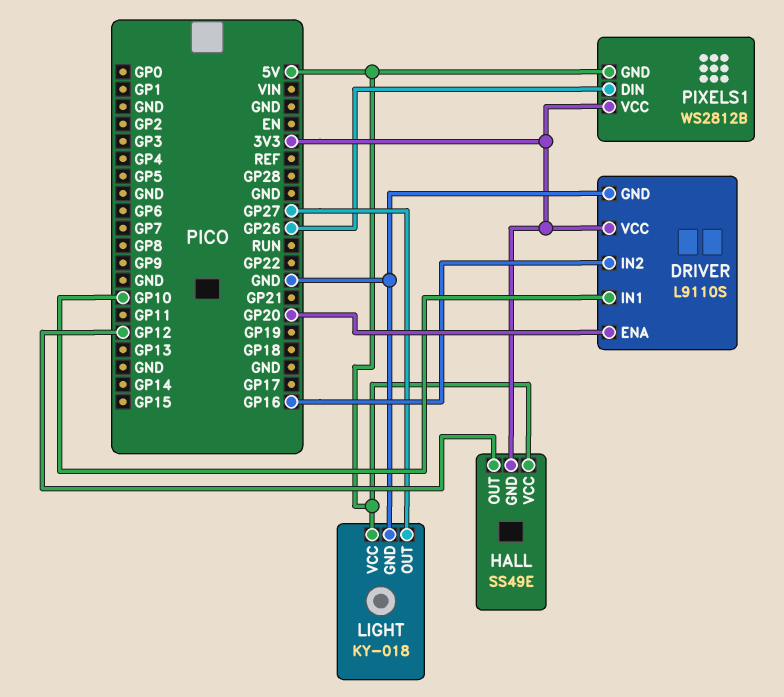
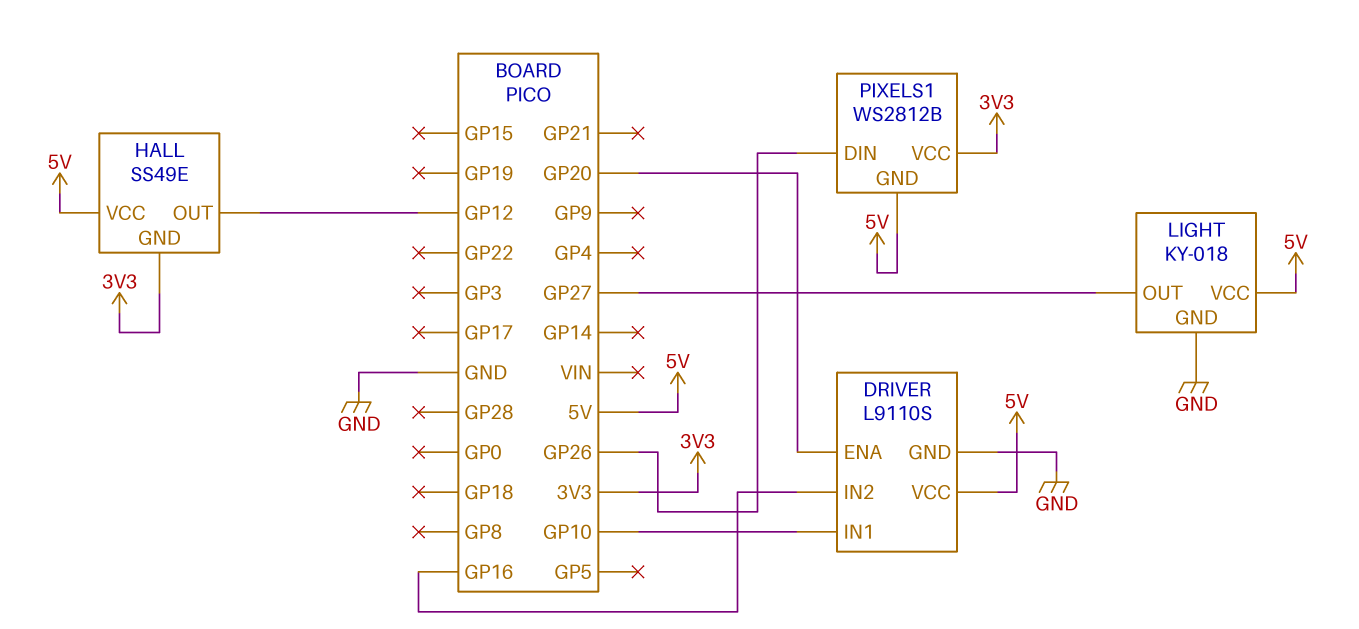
DRIVER pin VCC: 3V3 -> 5V

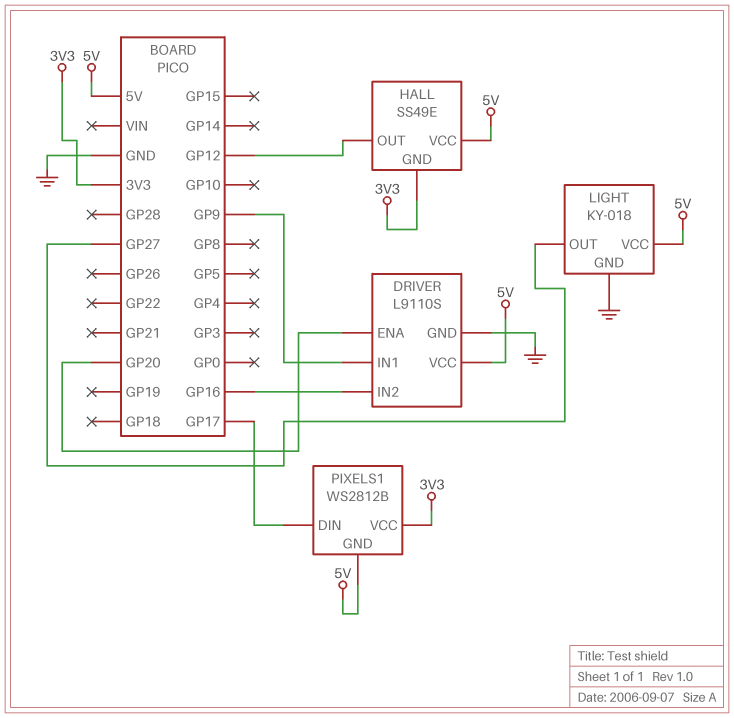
DRIVER pin IN1: GP10 -> GP9
PIXELS1 pin DIN: GP26 -> GP17

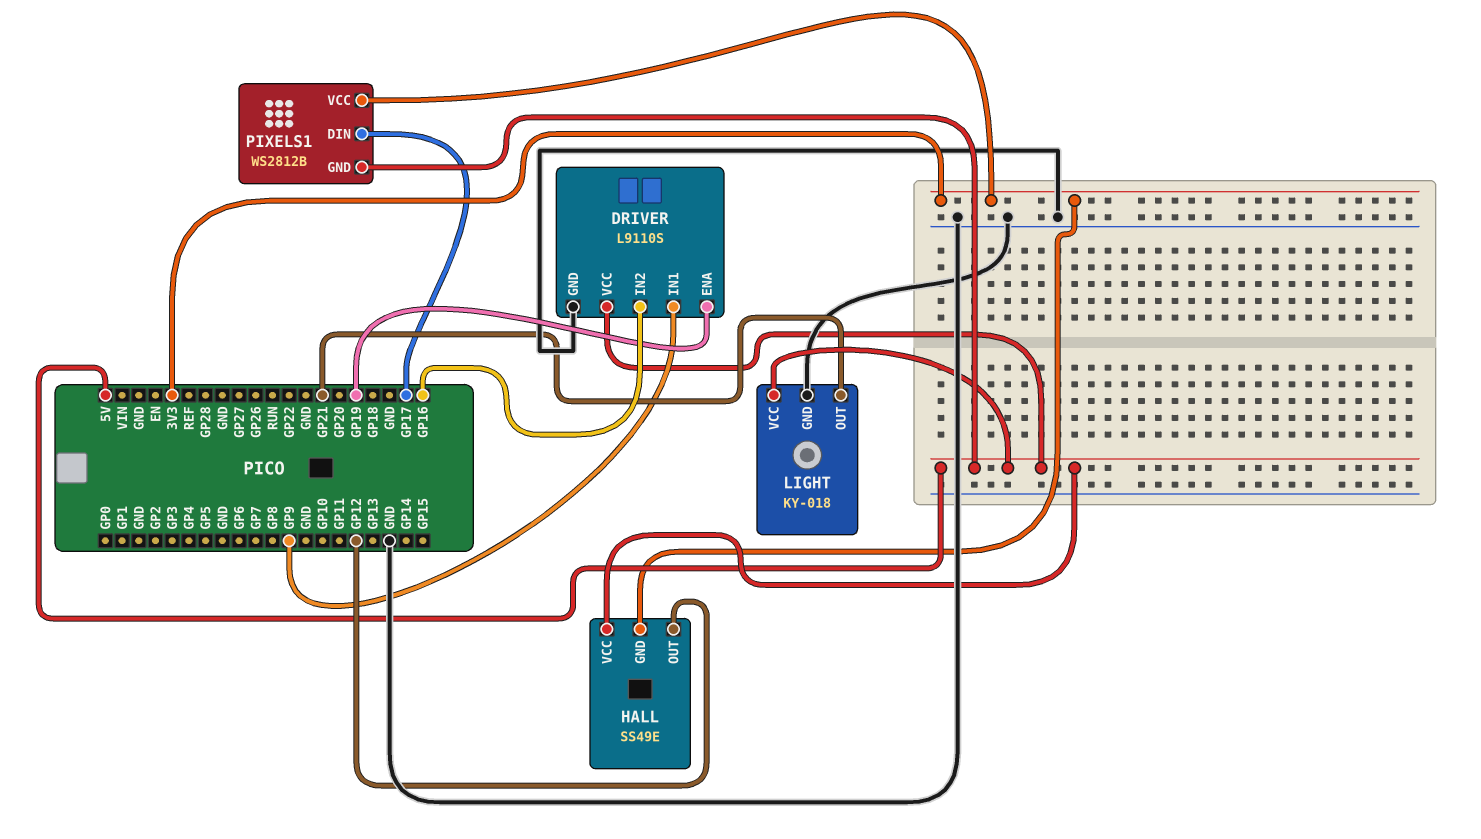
DRIVER pin ENA: GP20 -> GP19
LIGHT pin OUT: GP27 -> GP21

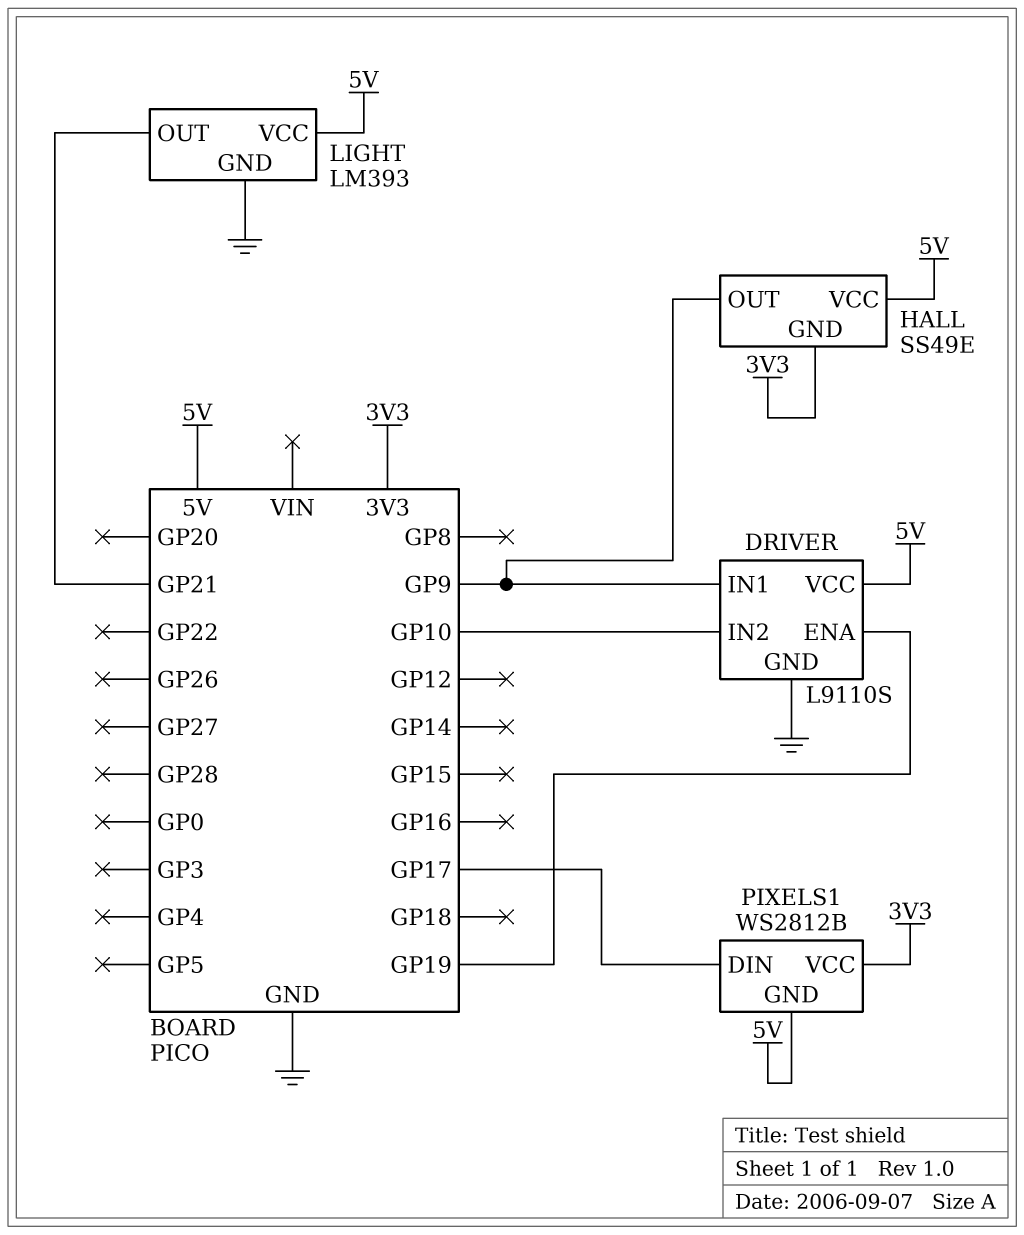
DRIVER pin IN2: GP16 -> GP10
HALL pin OUT: GP12 -> GP9
LIGHT: KY-018 -> LM393

